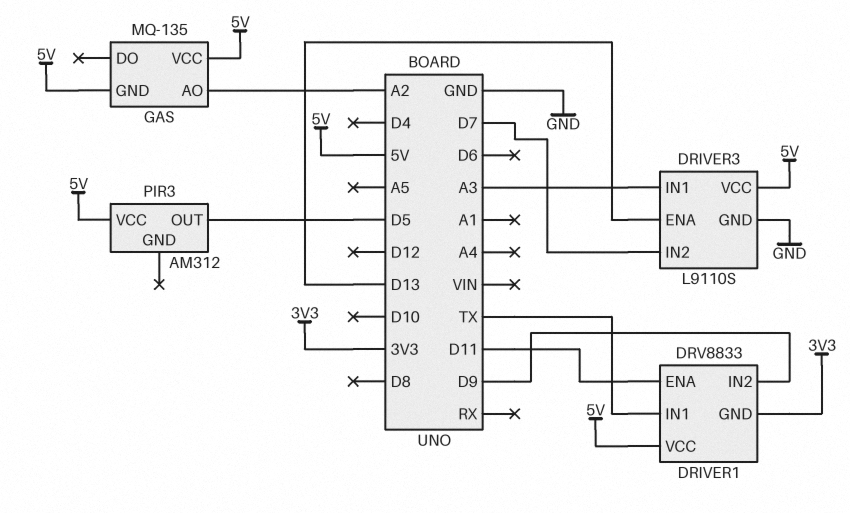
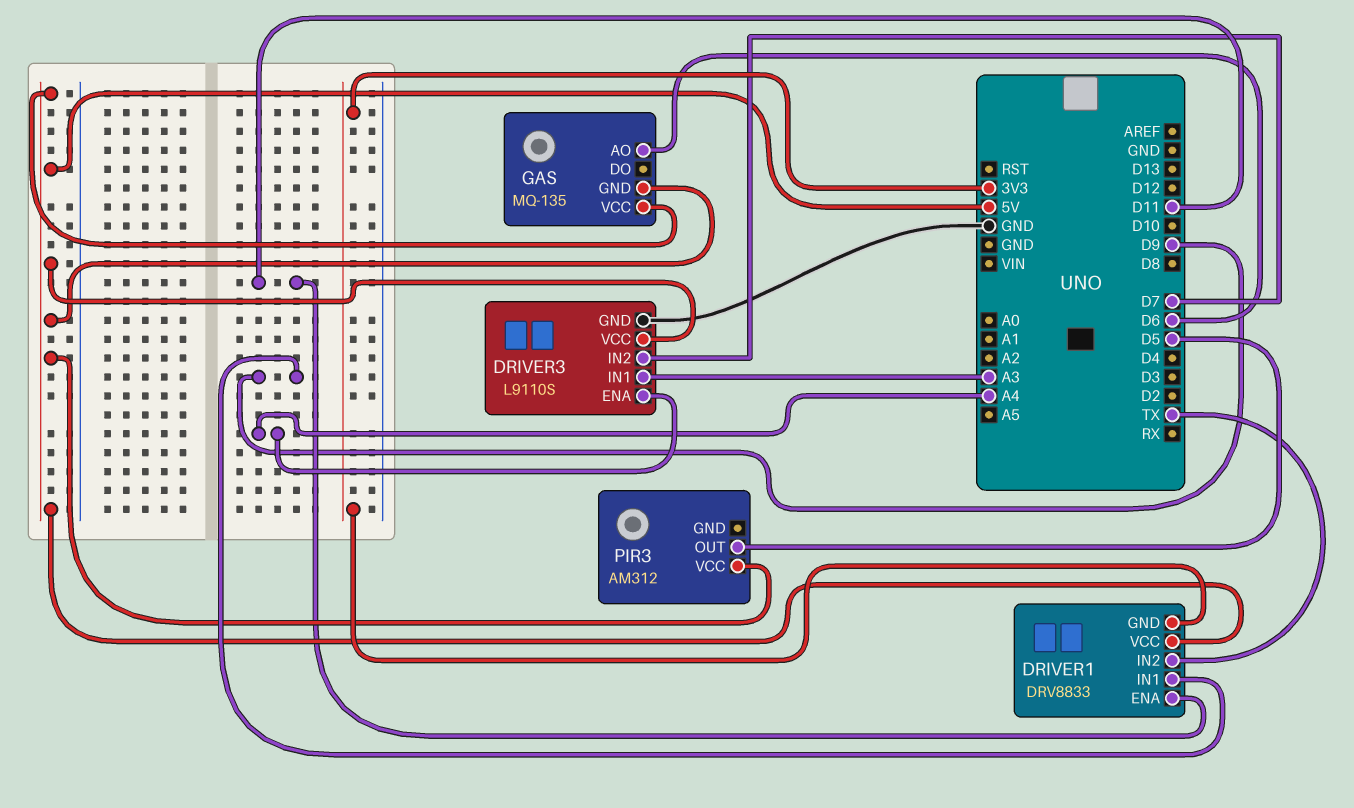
DRIVER1 pin IN1: TX -> D9
DRIVER1 pin IN2: D9 -> TX
DRIVER3 pin ENA: D13 -> A4
GAS pin AO: A2 -> D6

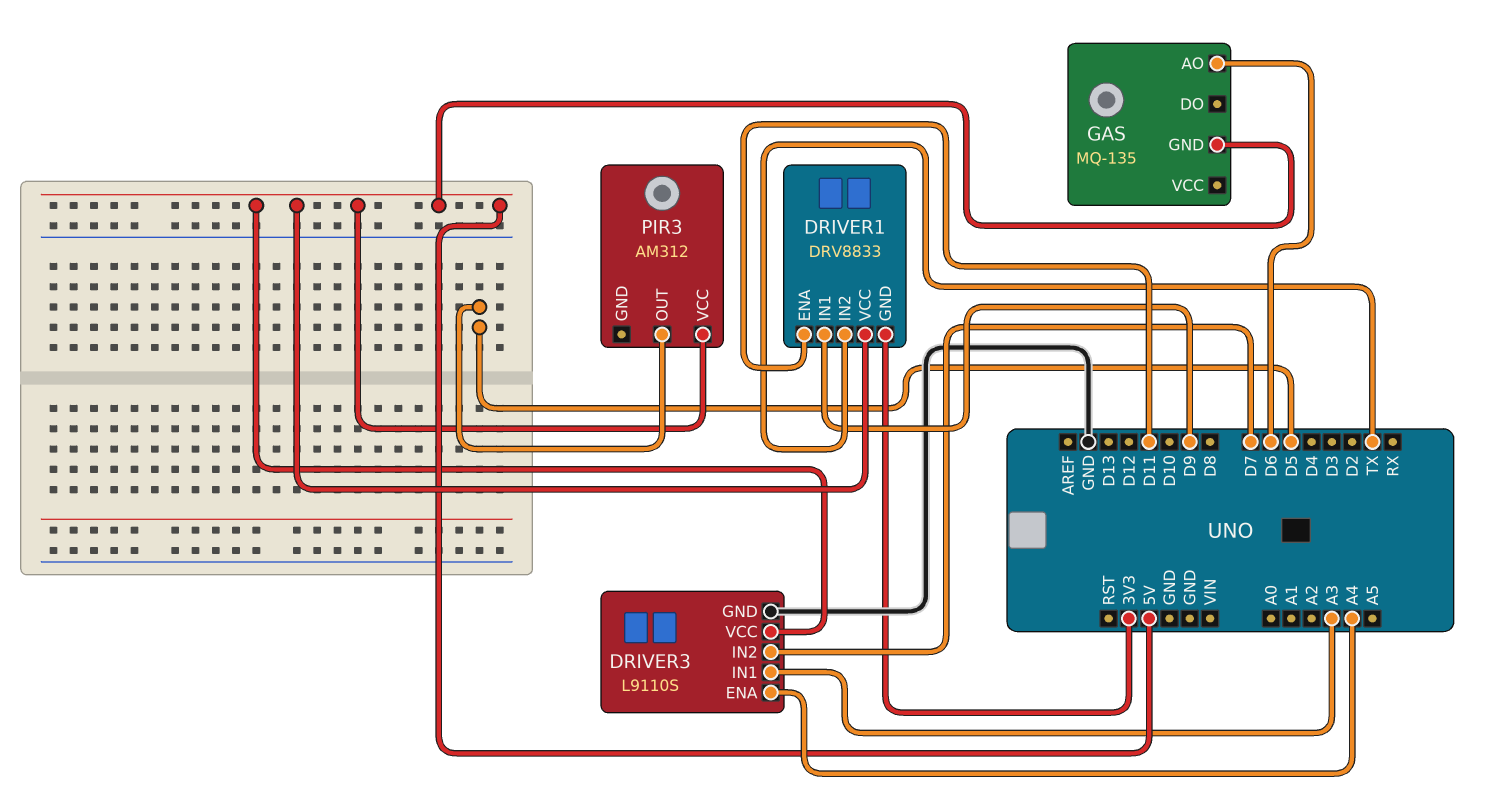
GAS pin VCC: 5V -> none

